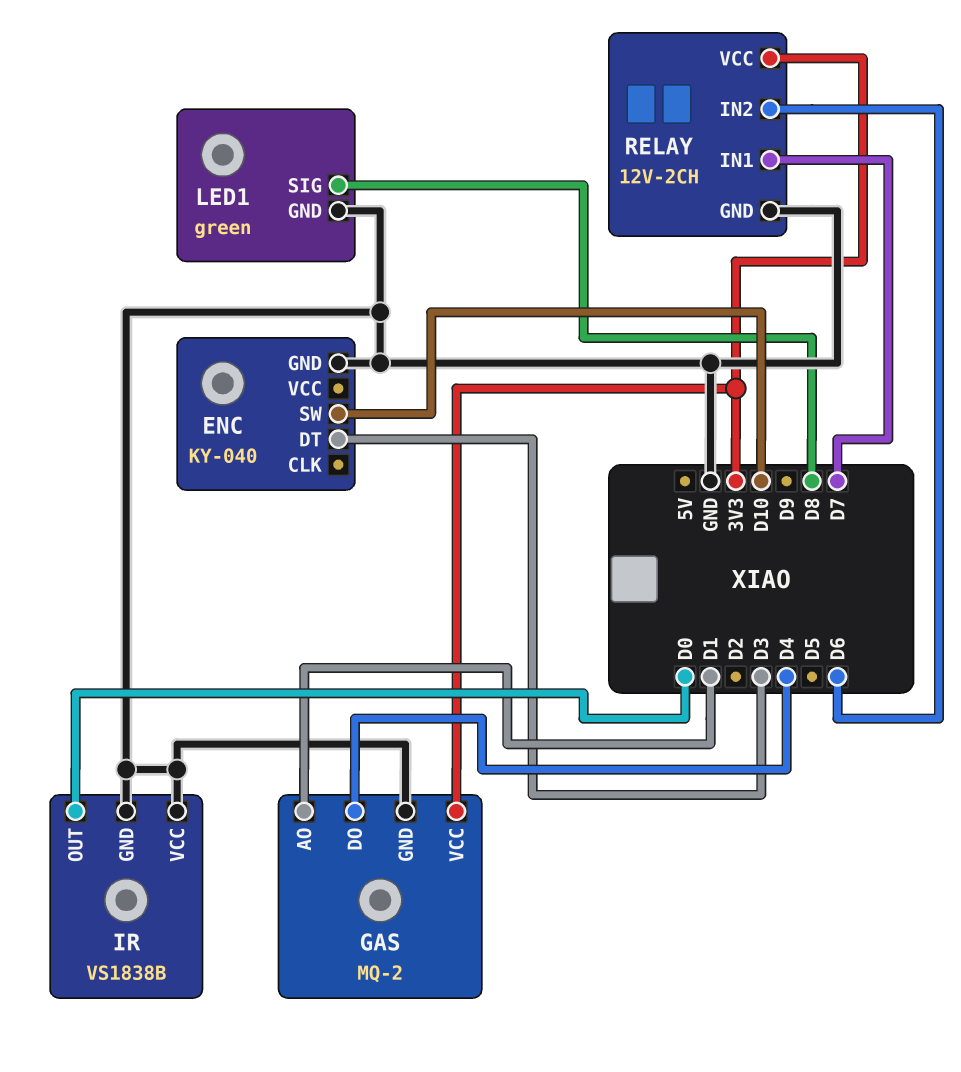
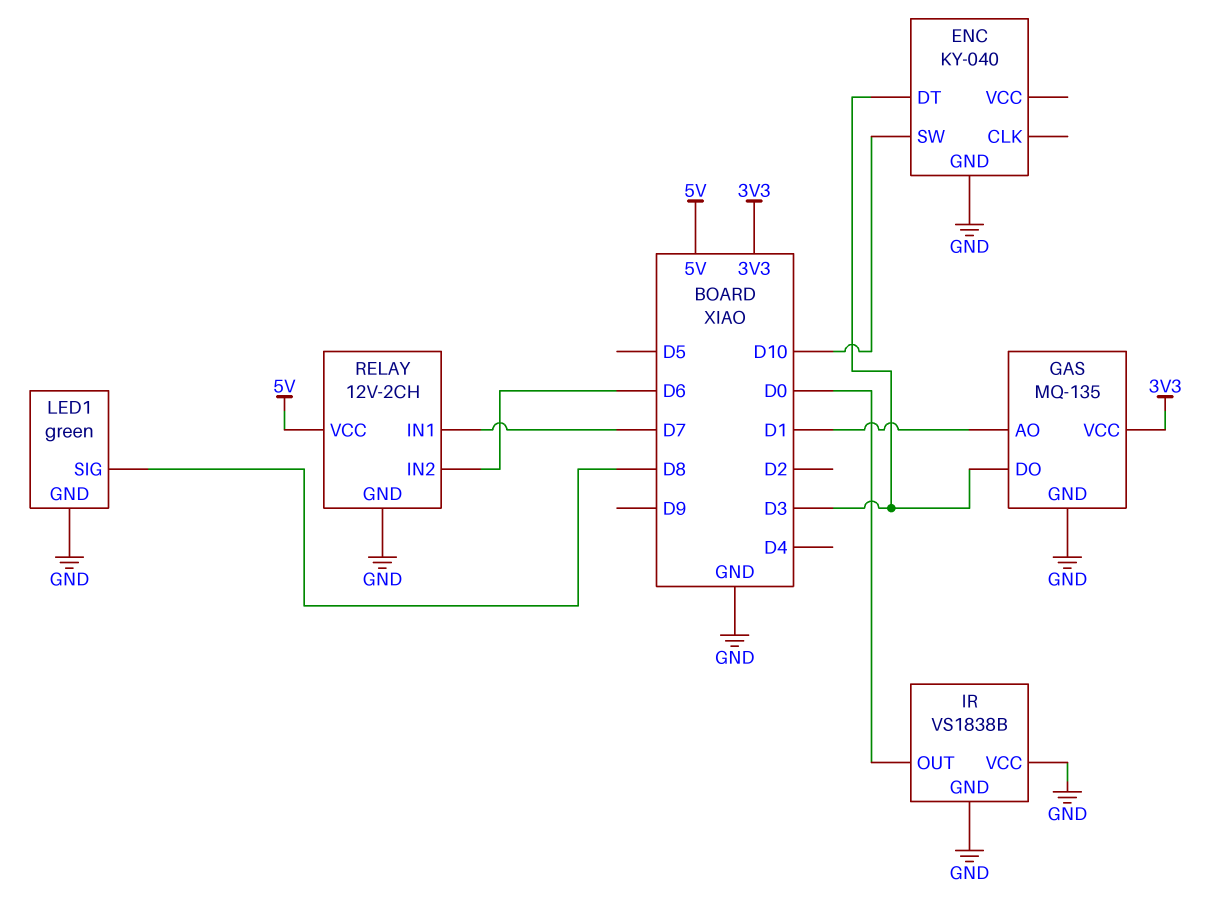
GAS: MQ-2 -> MQ-135
GAS pin DO: D4 -> D3
RELAY pin VCC: 3V3 -> 5V

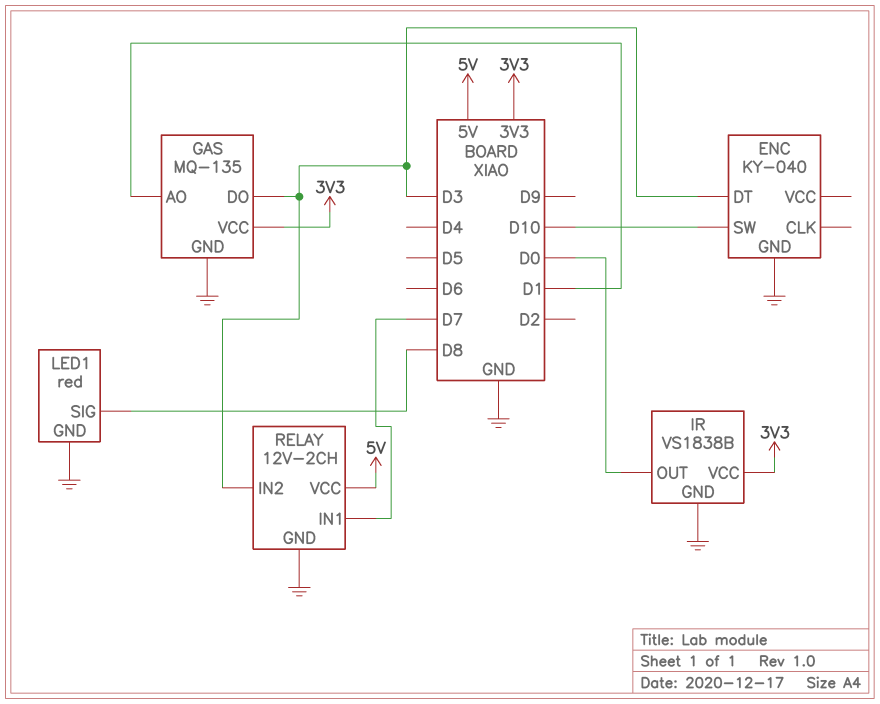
IR pin VCC: GND -> 3V3
LED1: green -> red
RELAY pin IN2: D6 -> D3

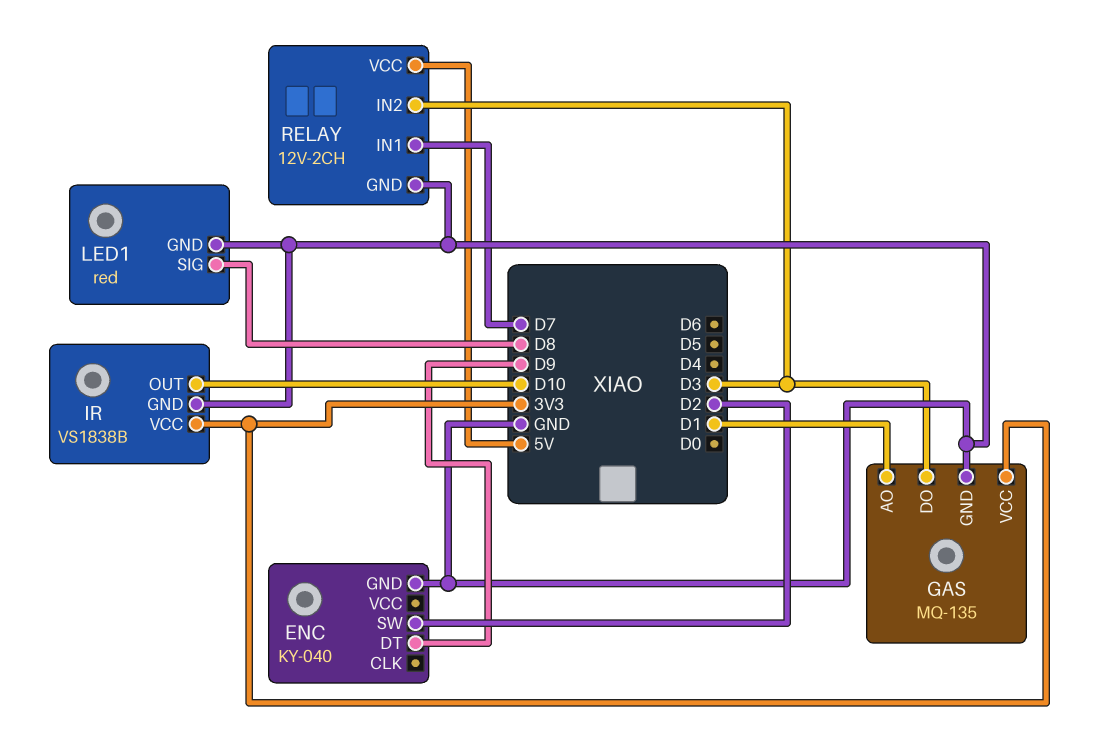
ENC pin DT: D3 -> D9
ENC pin SW: D10 -> D2
IR pin OUT: D0 -> D10

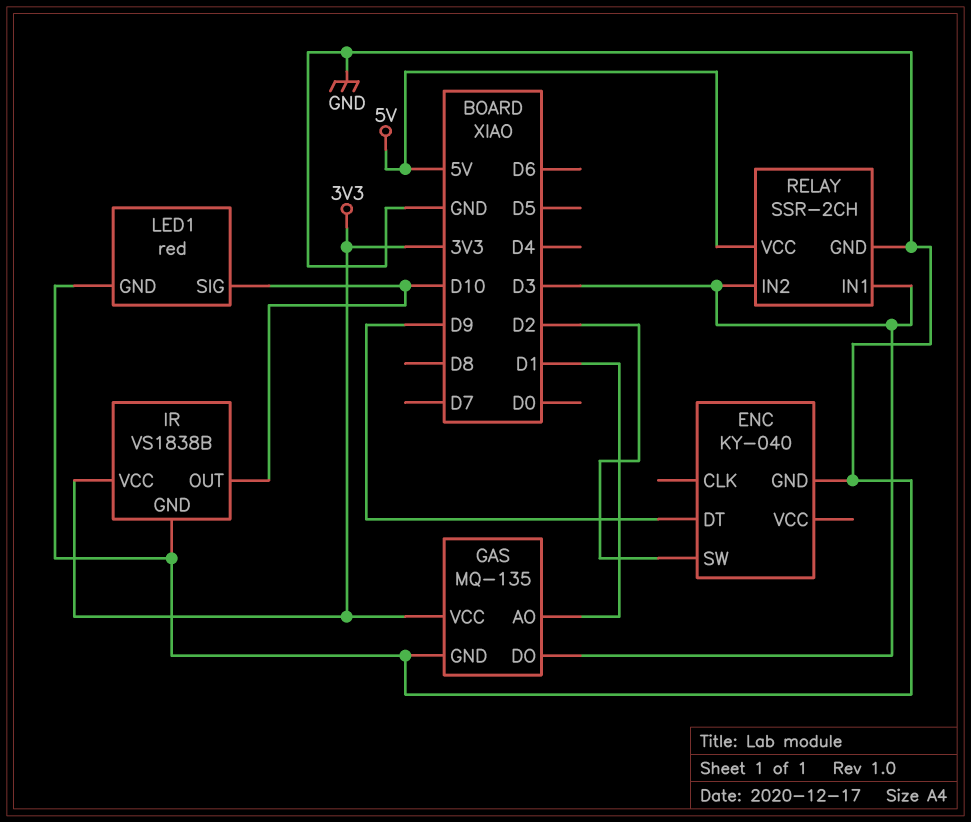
LED1 pin SIG: D8 -> D10
RELAY: 12V-2CH -> SSR-2CH
RELAY pin IN1: D7 -> D3

